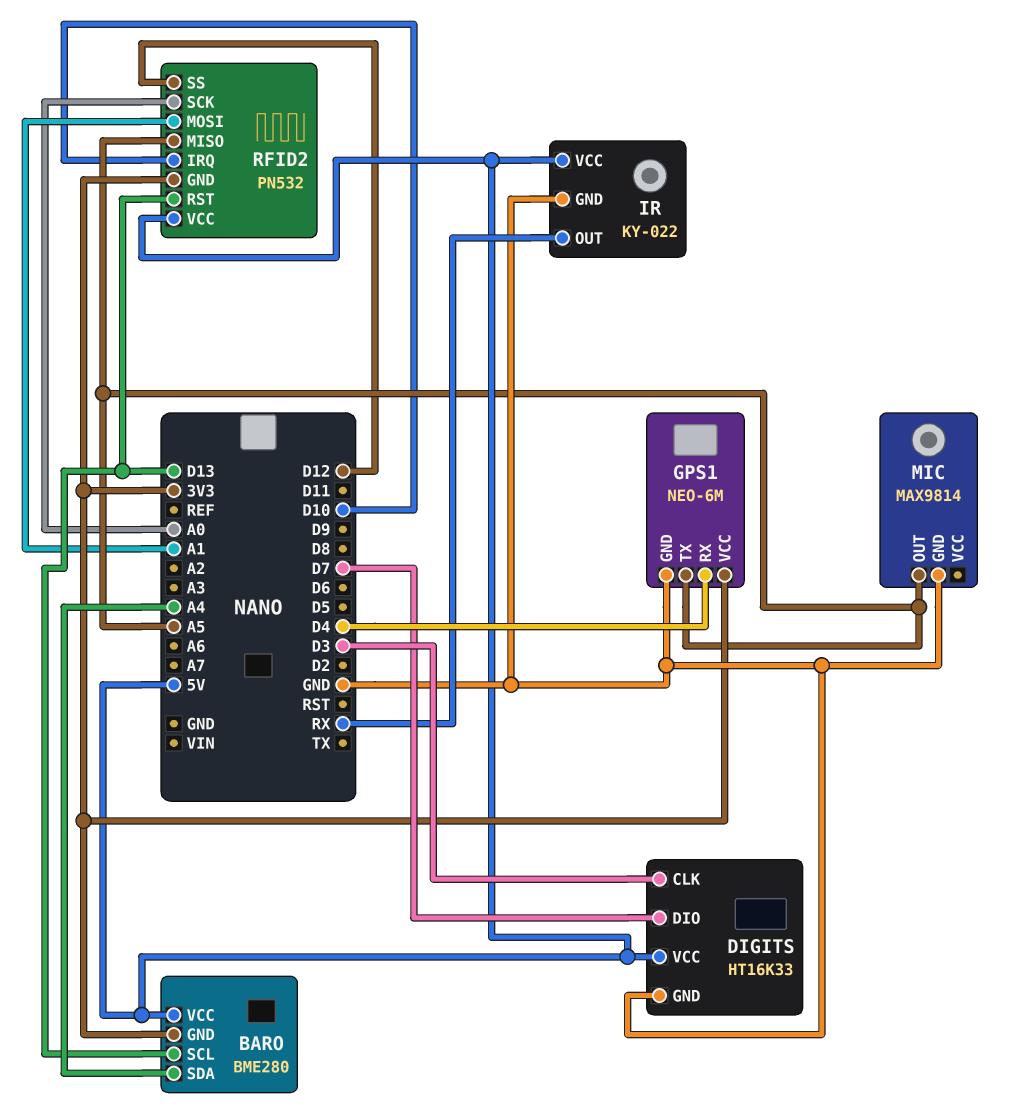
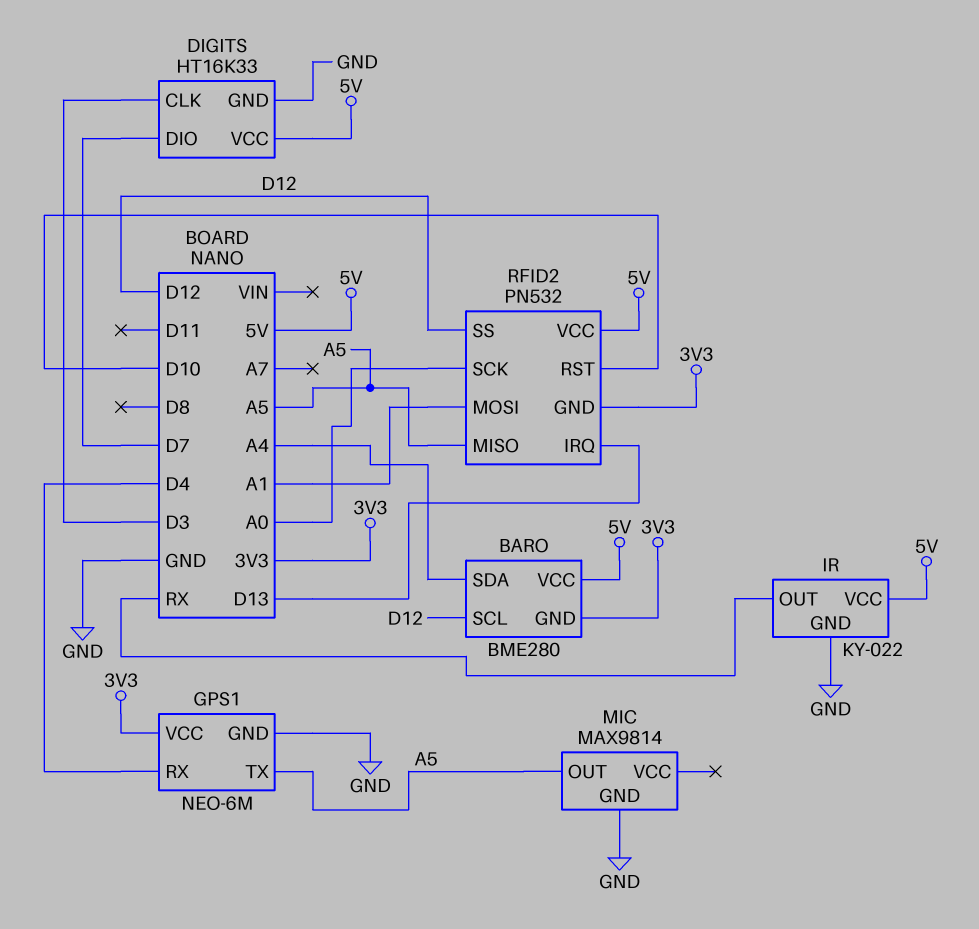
BARO pin SCL: D13 -> D12
RFID2 pin IRQ: D10 -> D13
RFID2 pin RST: D13 -> D10

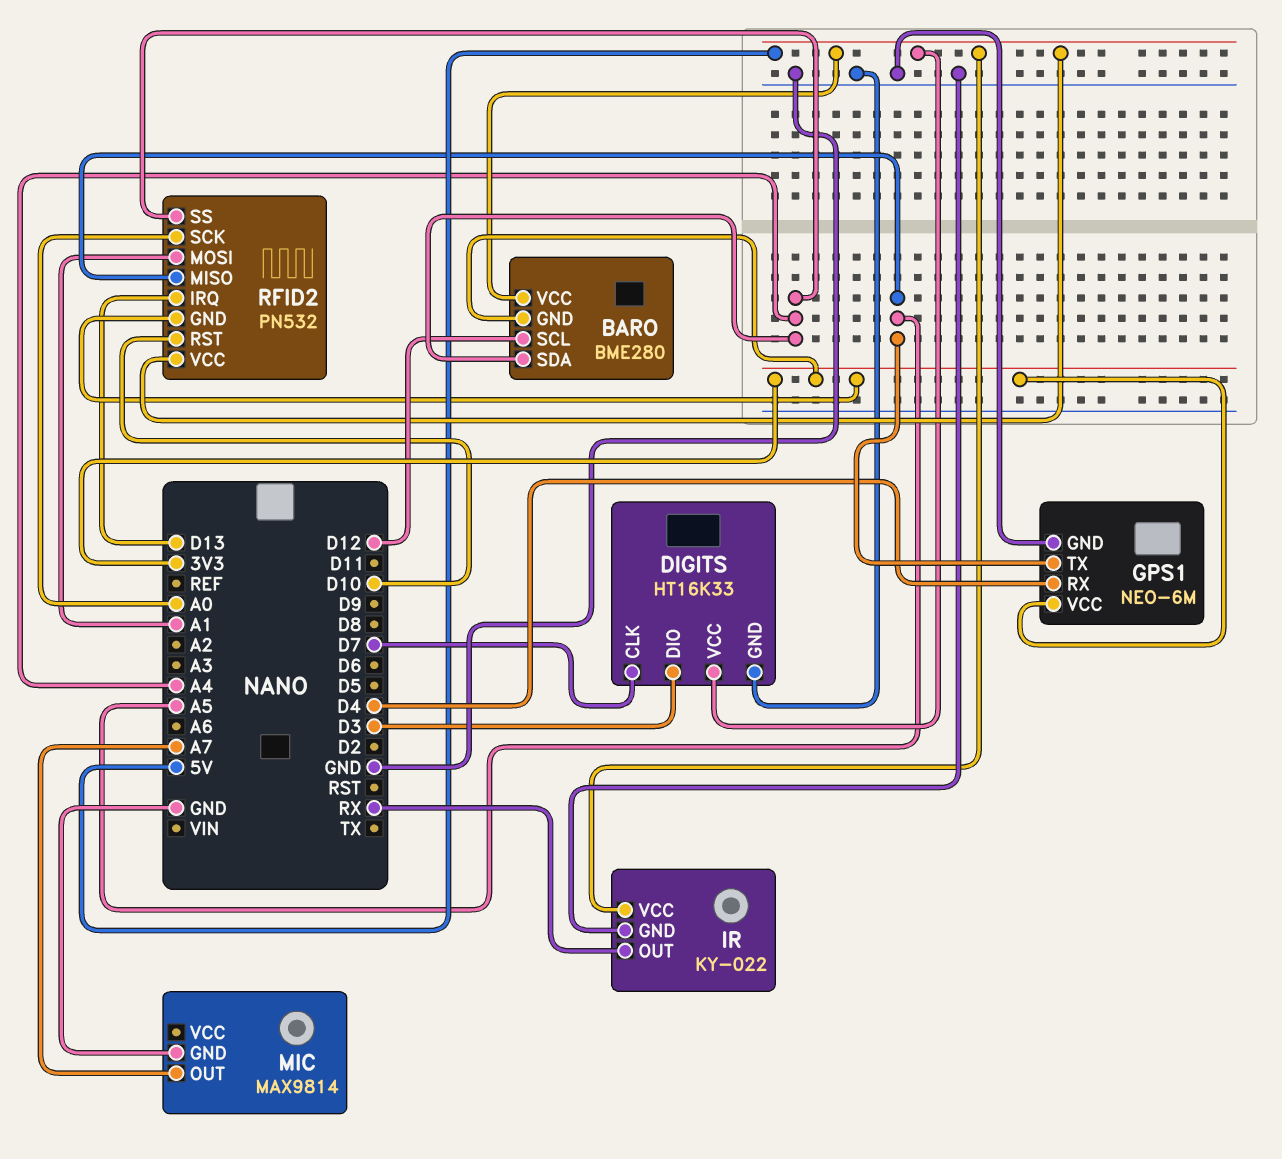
DIGITS pin CLK: D3 -> D7
DIGITS pin DIO: D7 -> D3
MIC pin OUT: A5 -> A7
RFID2 pin SS: D12 -> A4

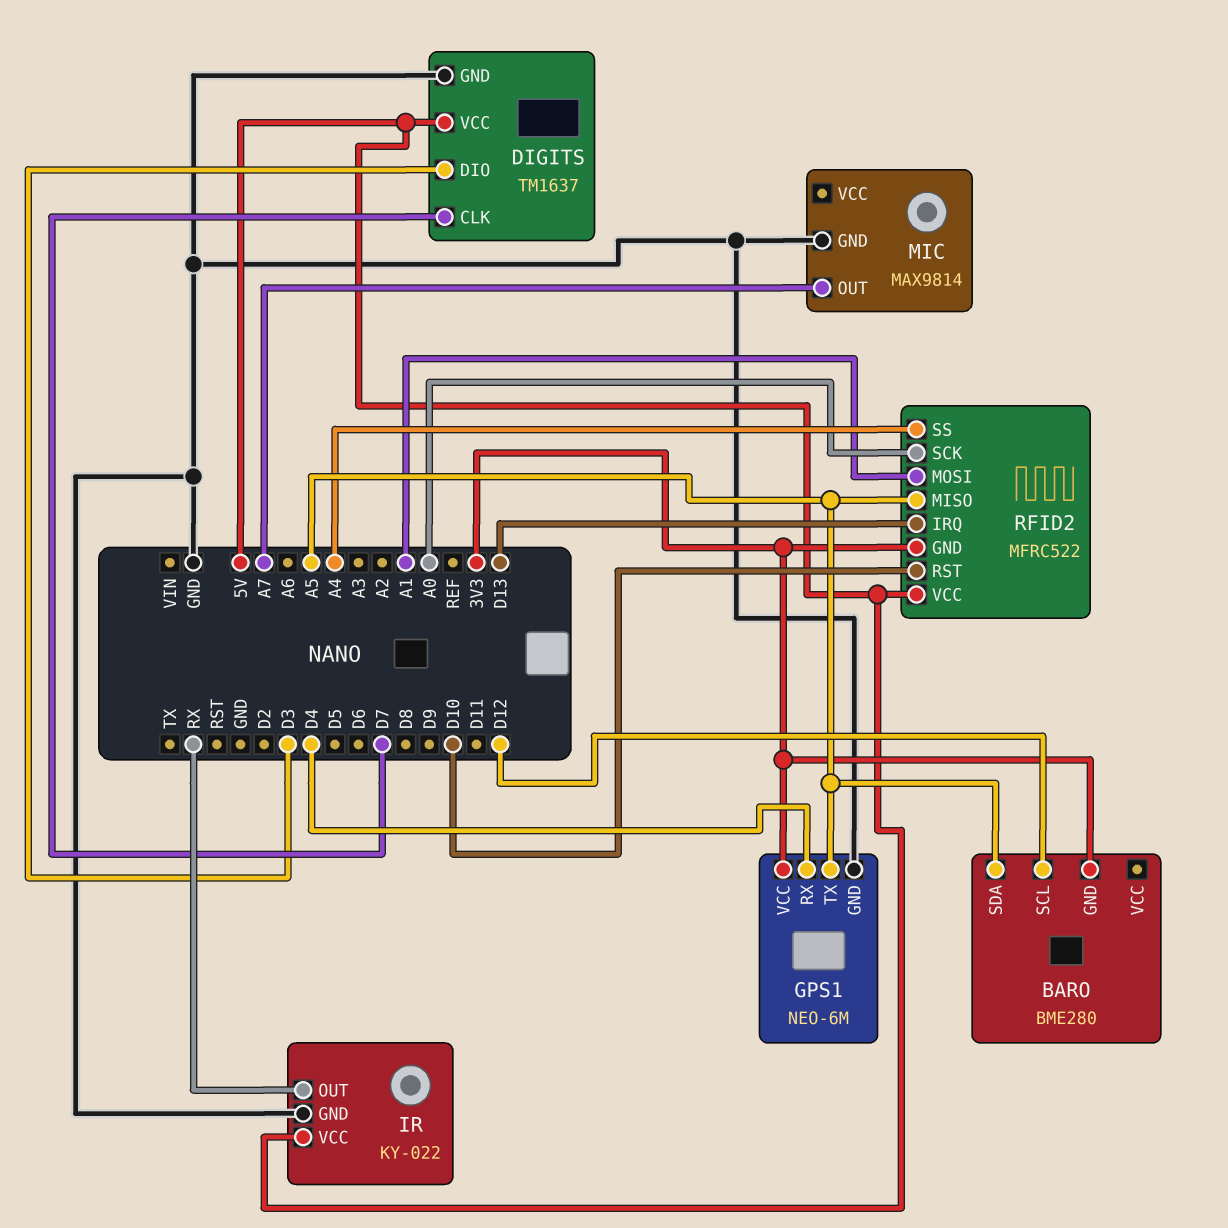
BARO pin SDA: A4 -> A5
BARO pin VCC: 5V -> none
DIGITS: HT16K33 -> TM1637
RFID2: PN532 -> MFRC522

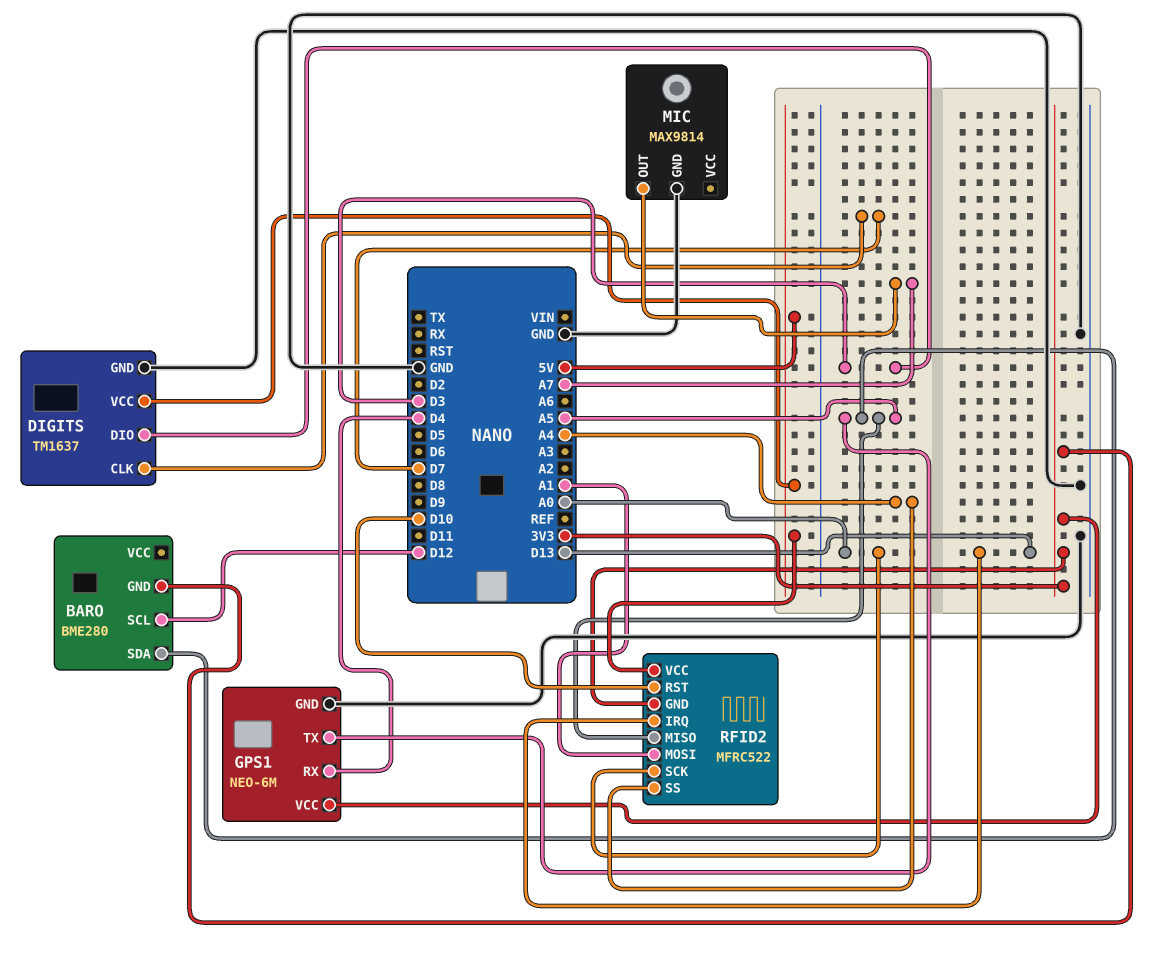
IR: KY-022 -> none
IR pin GND: GND -> none
IR pin OUT: RX -> none
IR pin VCC: 5V -> none

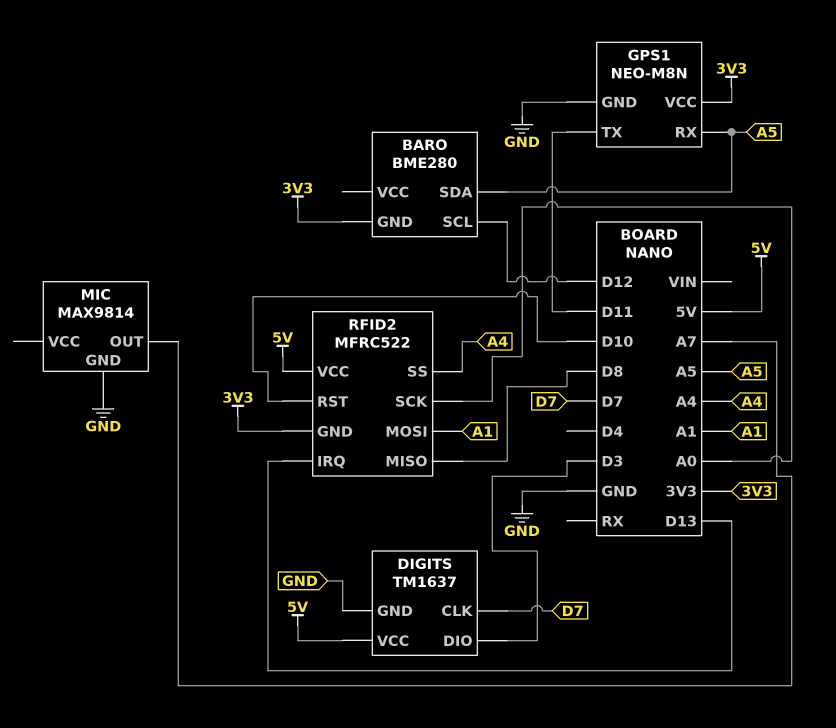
GPS1: NEO-6M -> NEO-M8N
GPS1 pin RX: D4 -> A5
GPS1 pin TX: A5 -> D11
RFID2 pin MISO: A5 -> D8

